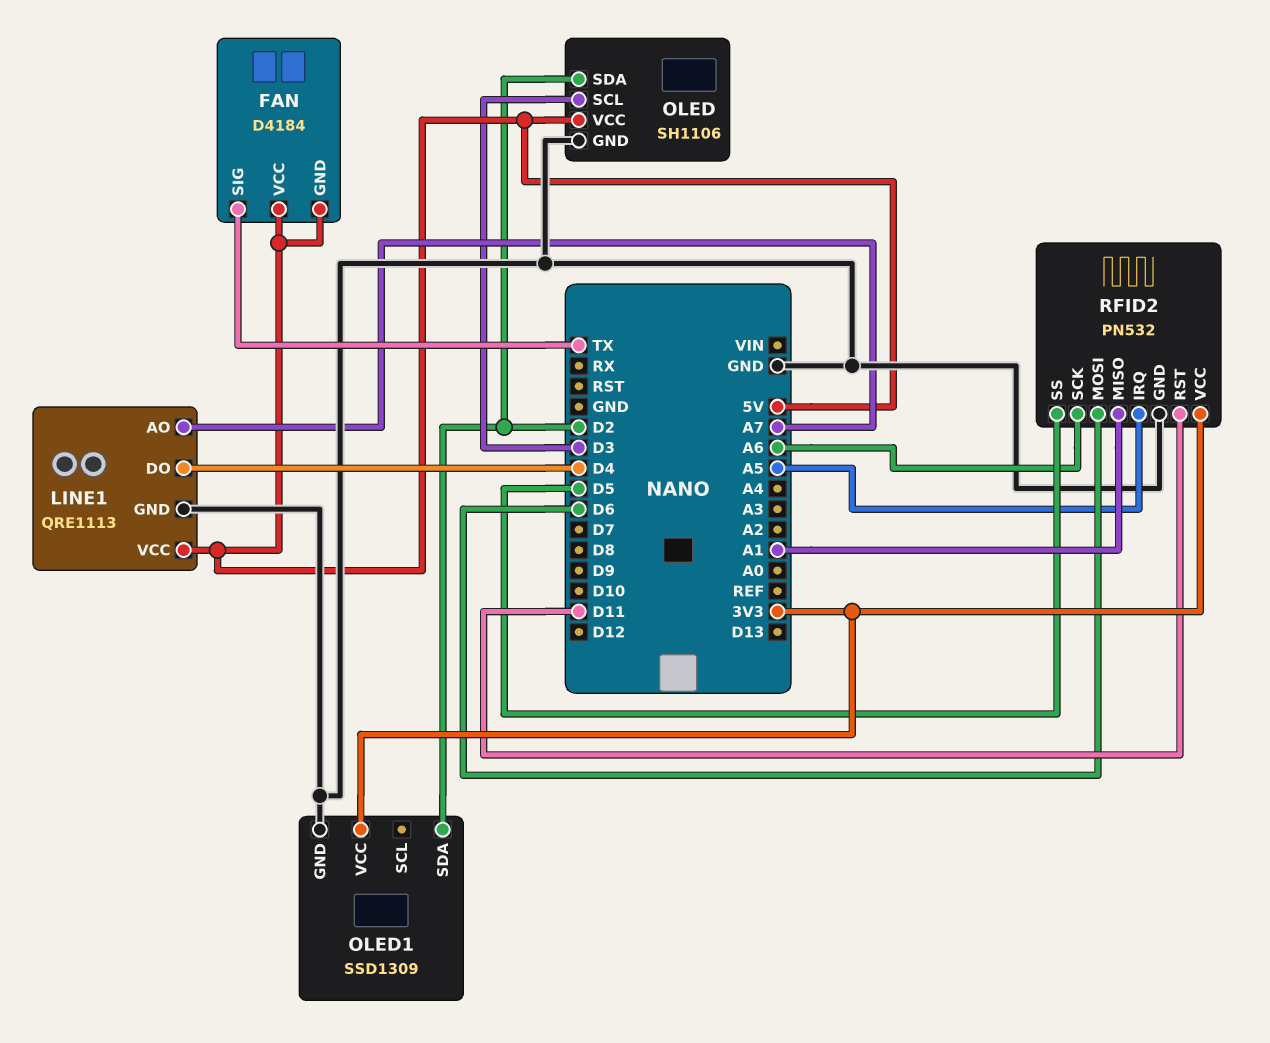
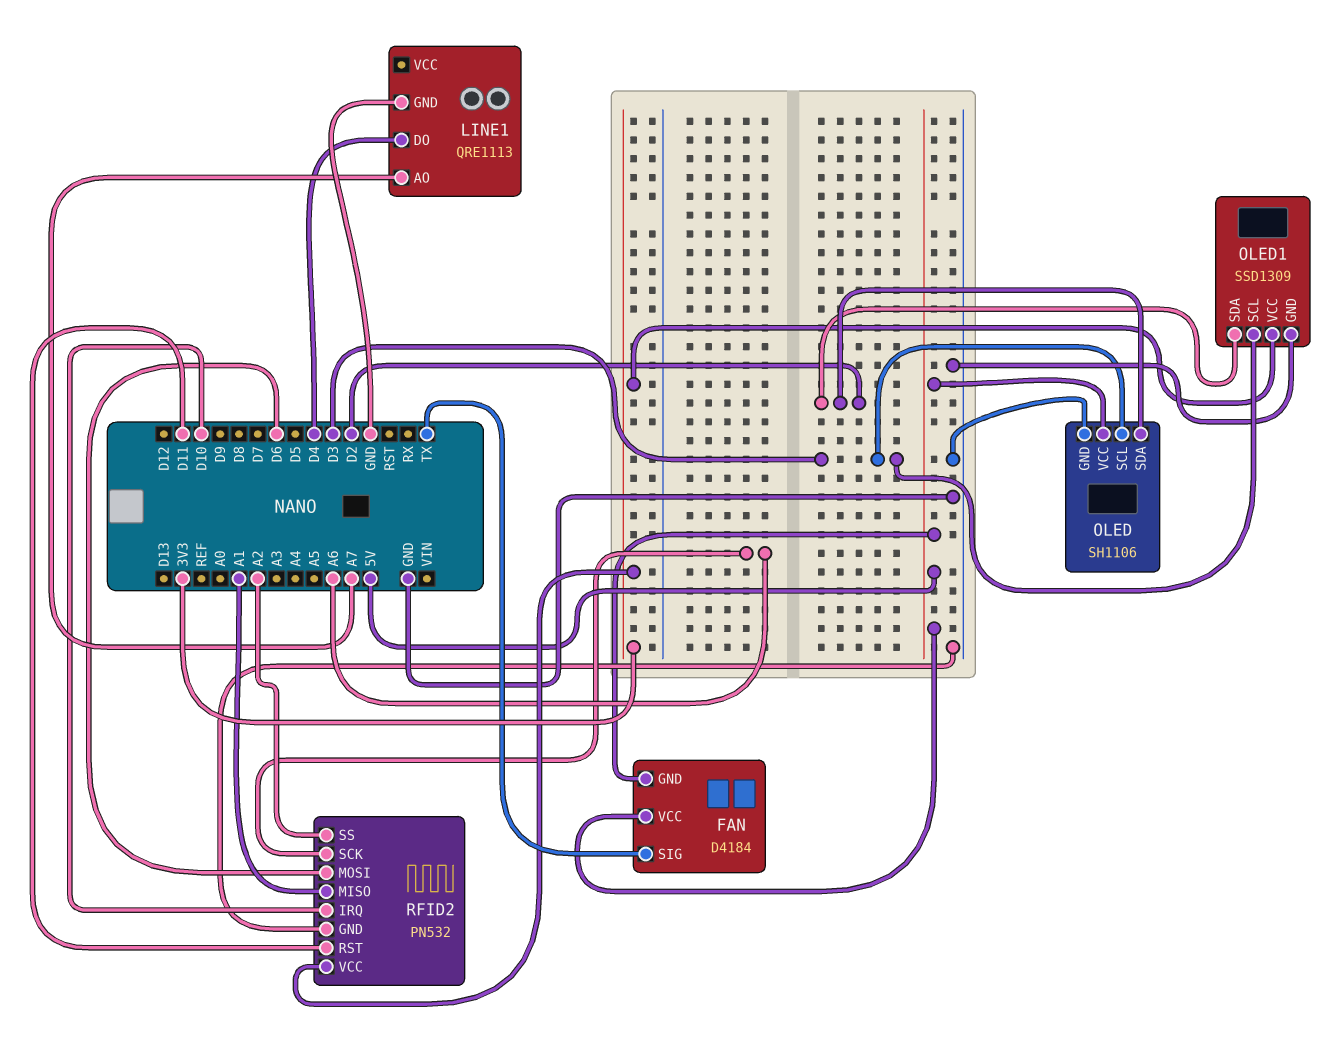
LINE1 pin VCC: 5V -> none
OLED1 pin SCL: none -> D3
RFID2 pin IRQ: A5 -> D10
RFID2 pin SS: D5 -> A2

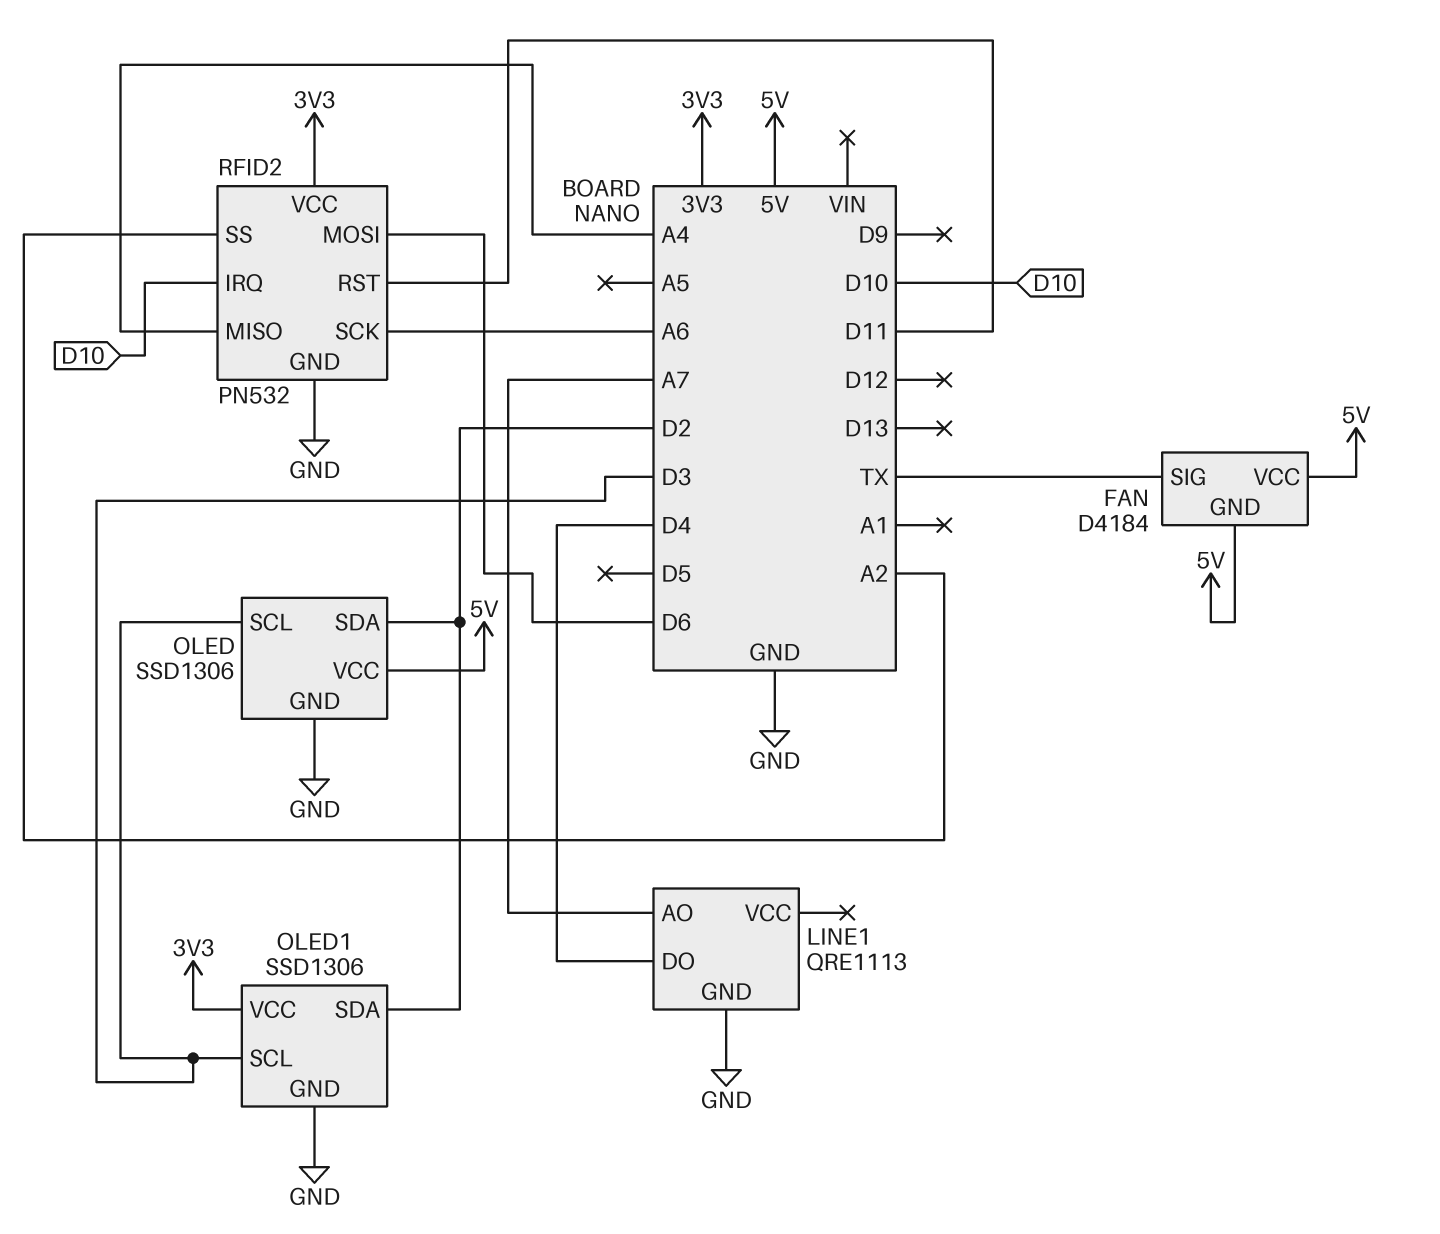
OLED: SH1106 -> SSD1306
OLED1: SSD1309 -> SSD1306
RFID2 pin MISO: A1 -> A4

